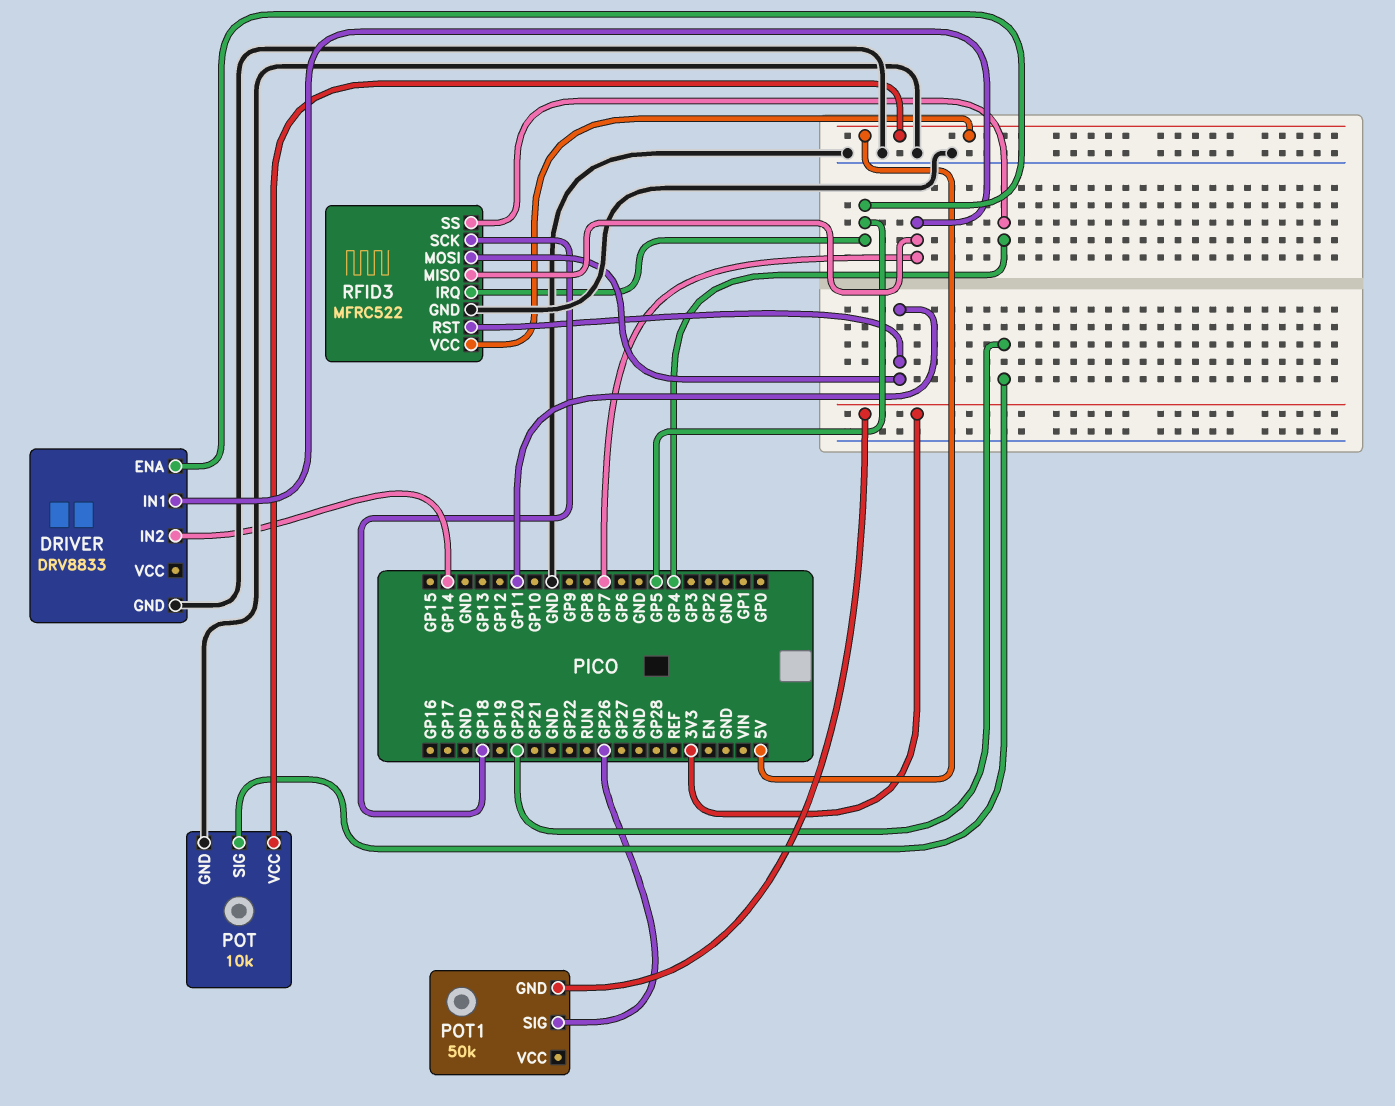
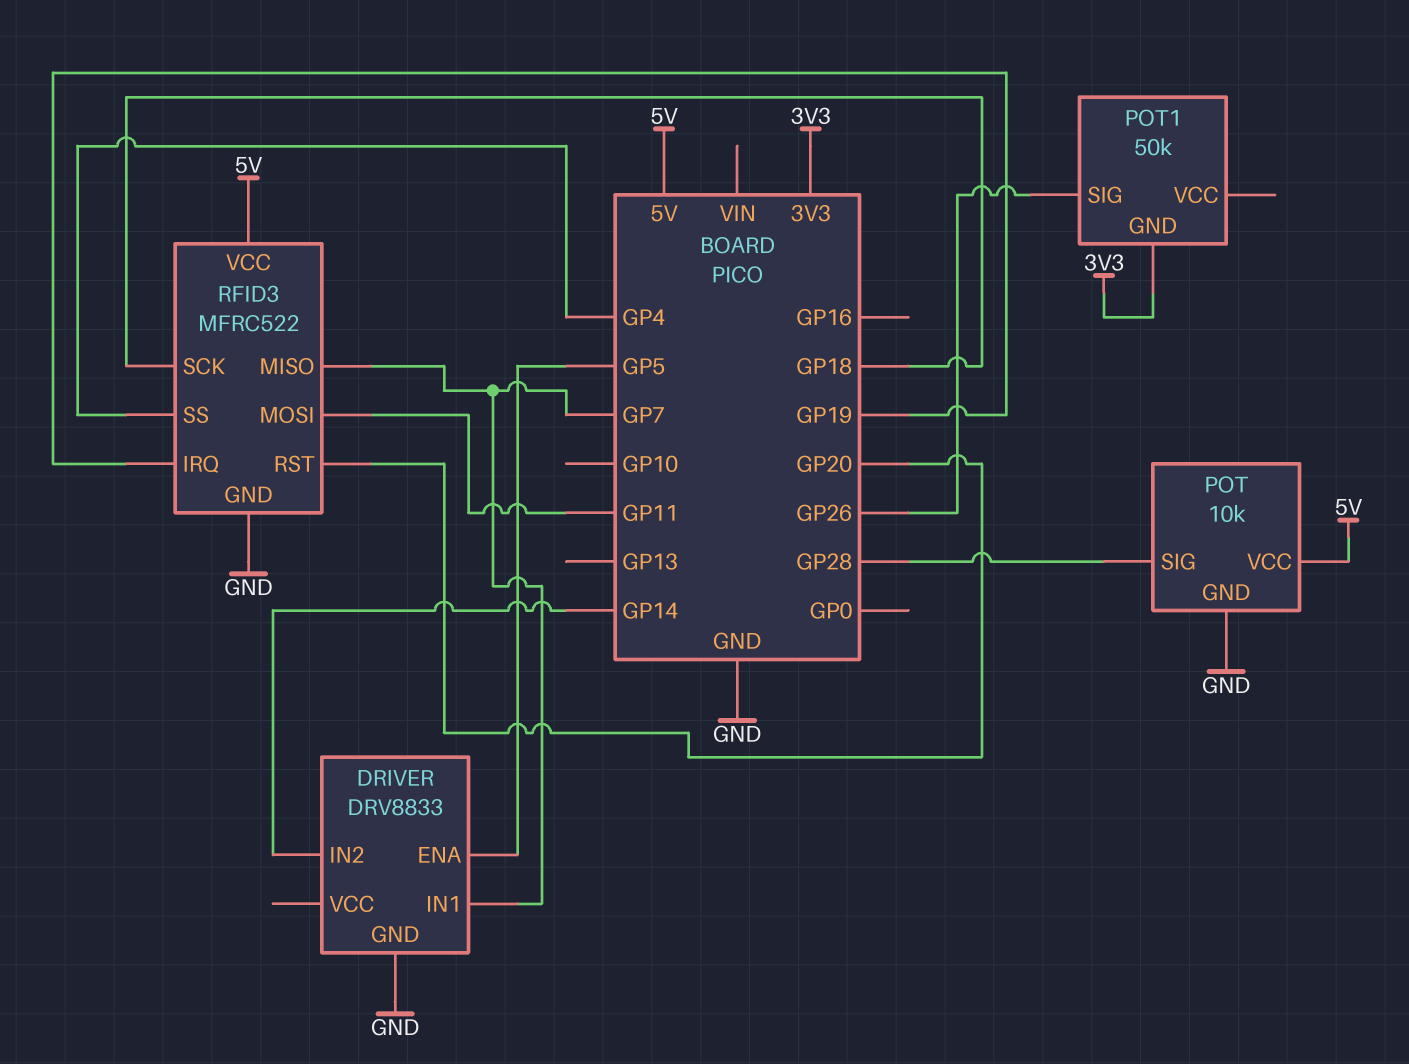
POT pin SIG: GP20 -> GP28
RFID3 pin IRQ: GP5 -> GP19
RFID3 pin RST: GP11 -> GP20

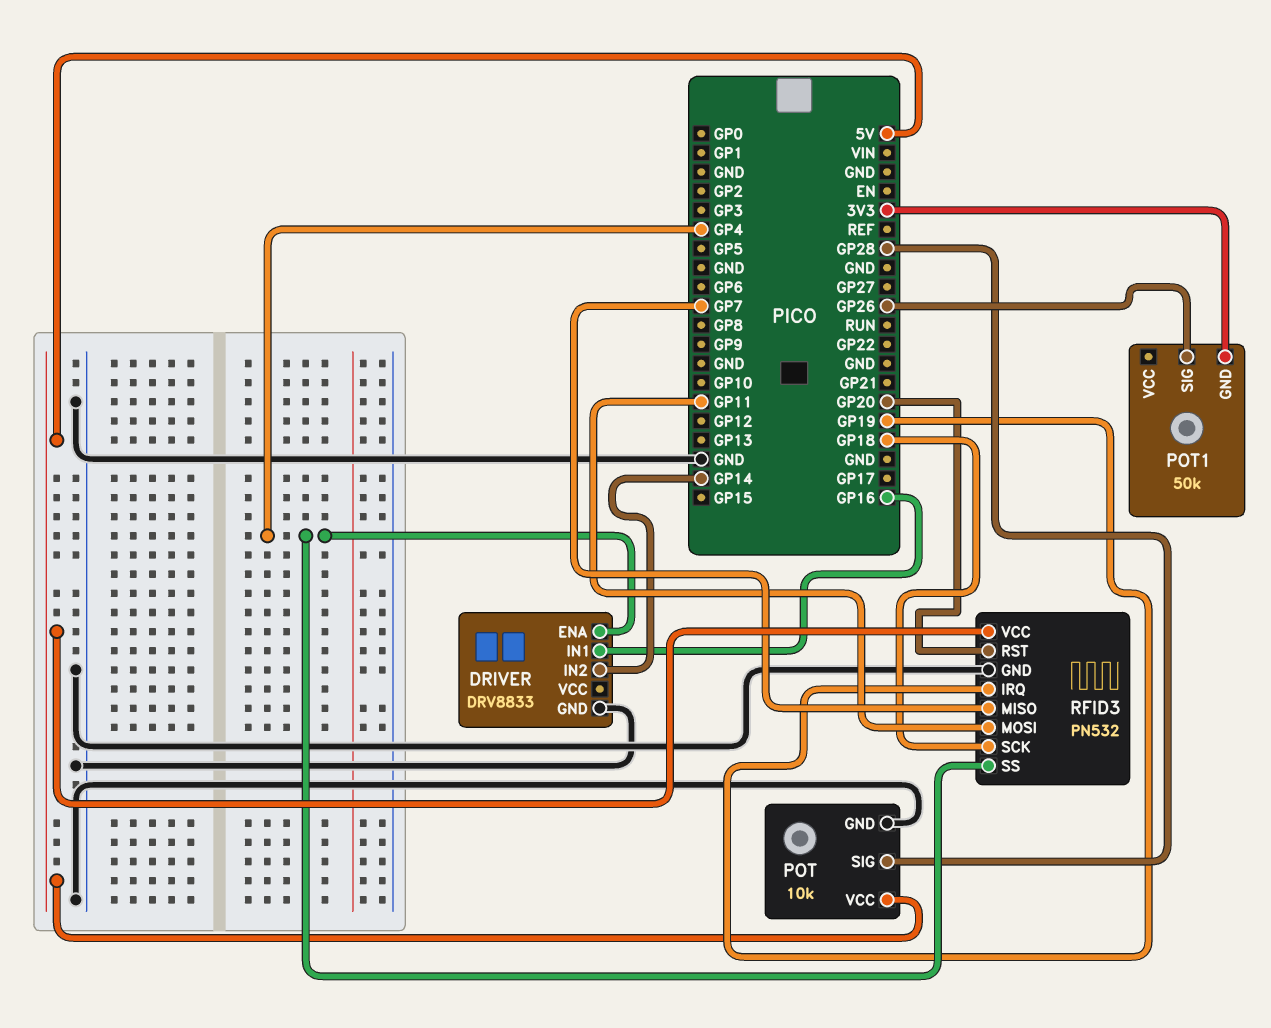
DRIVER pin ENA: GP5 -> GP4
DRIVER pin IN1: GP7 -> GP16
RFID3: MFRC522 -> PN532

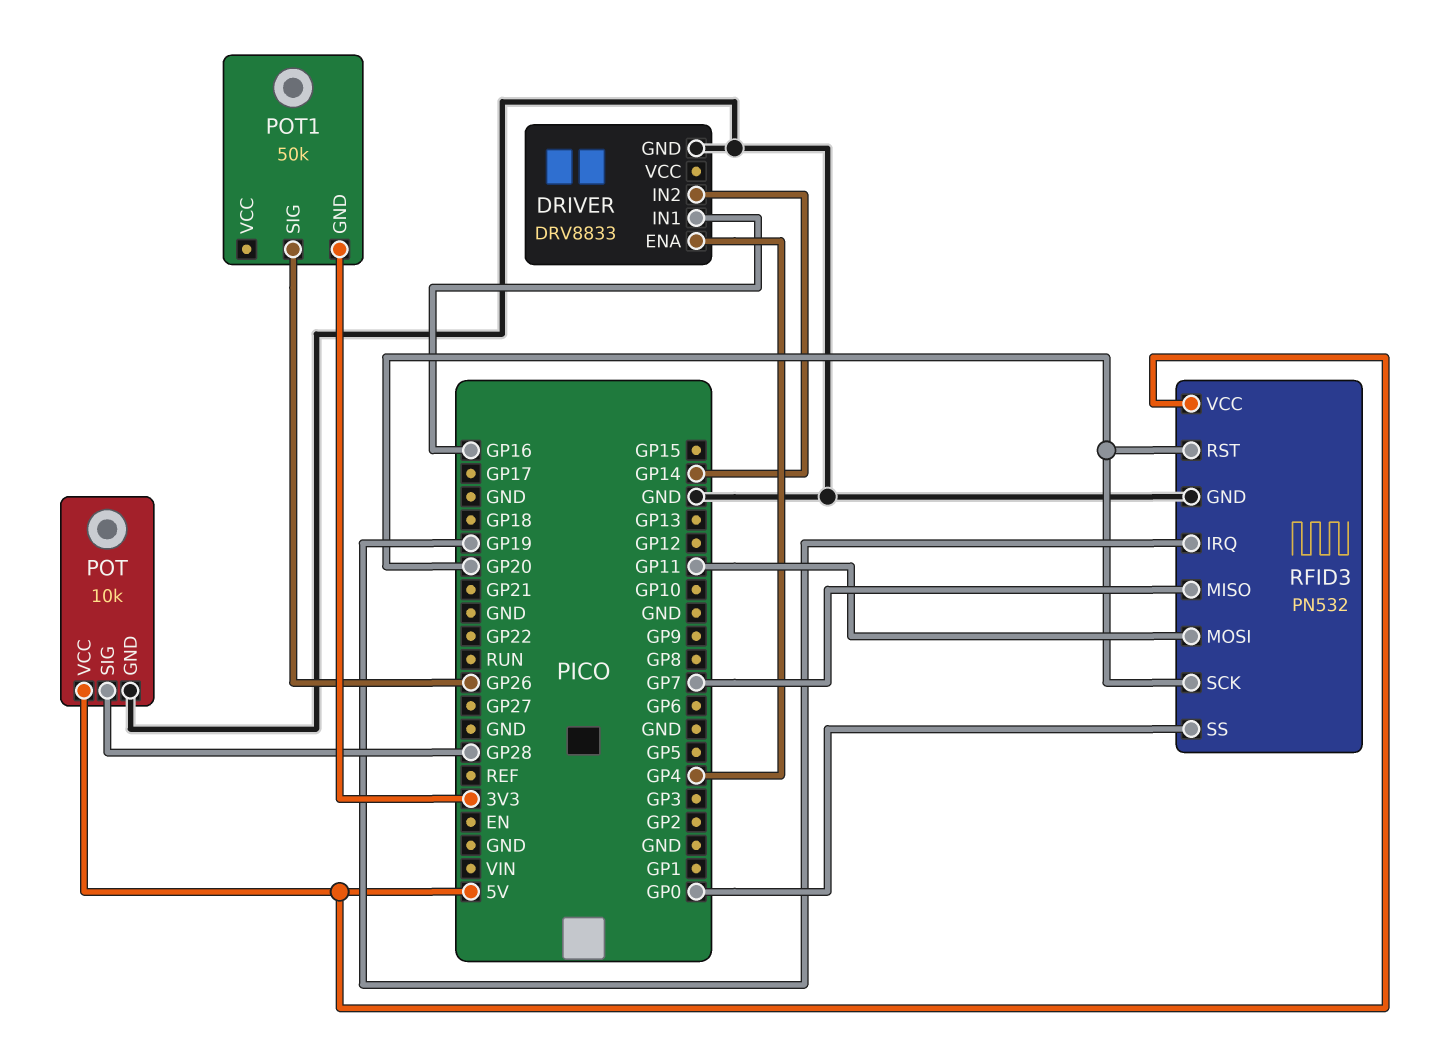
RFID3 pin SCK: GP18 -> GP20
RFID3 pin SS: GP4 -> GP0

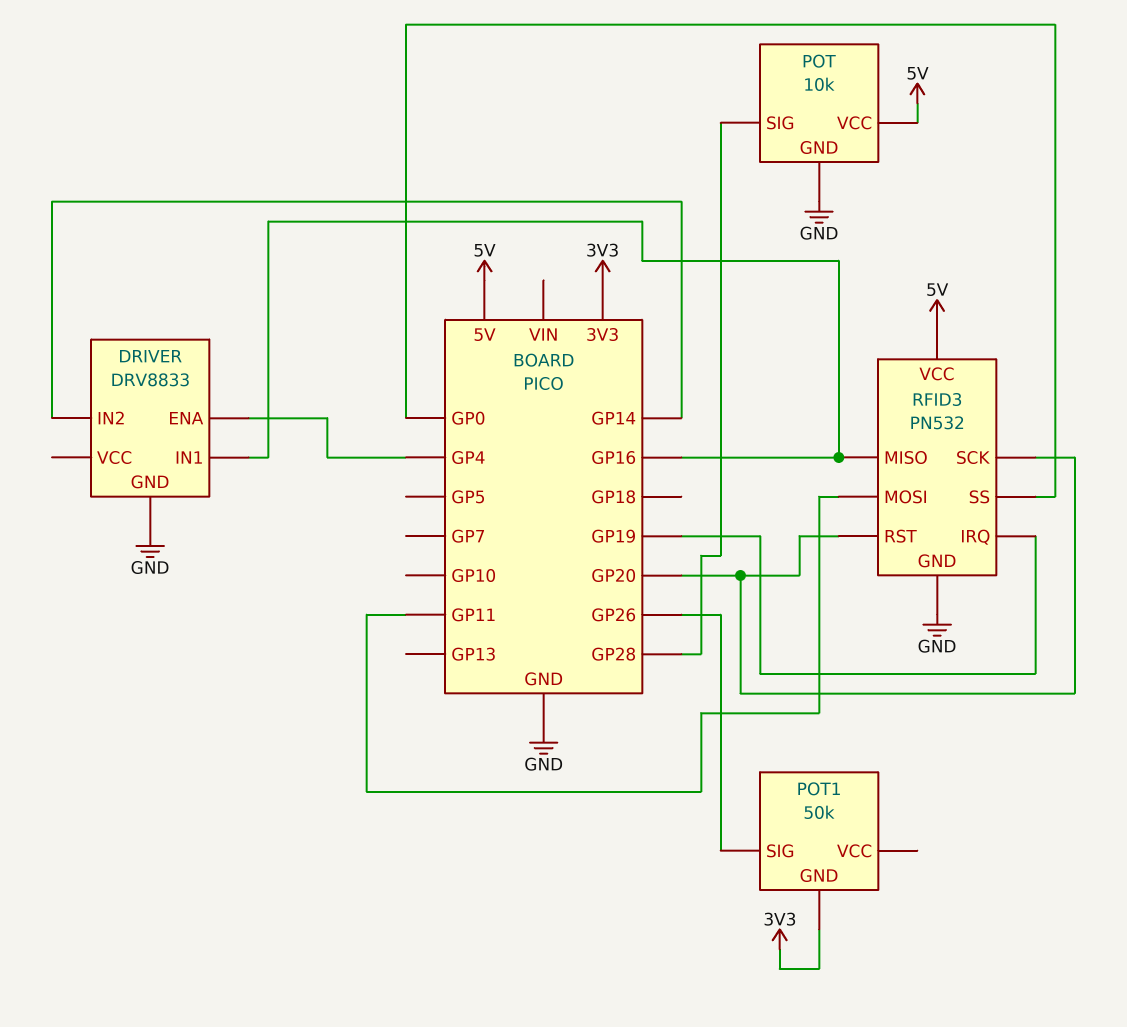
RFID3 pin MISO: GP7 -> GP16

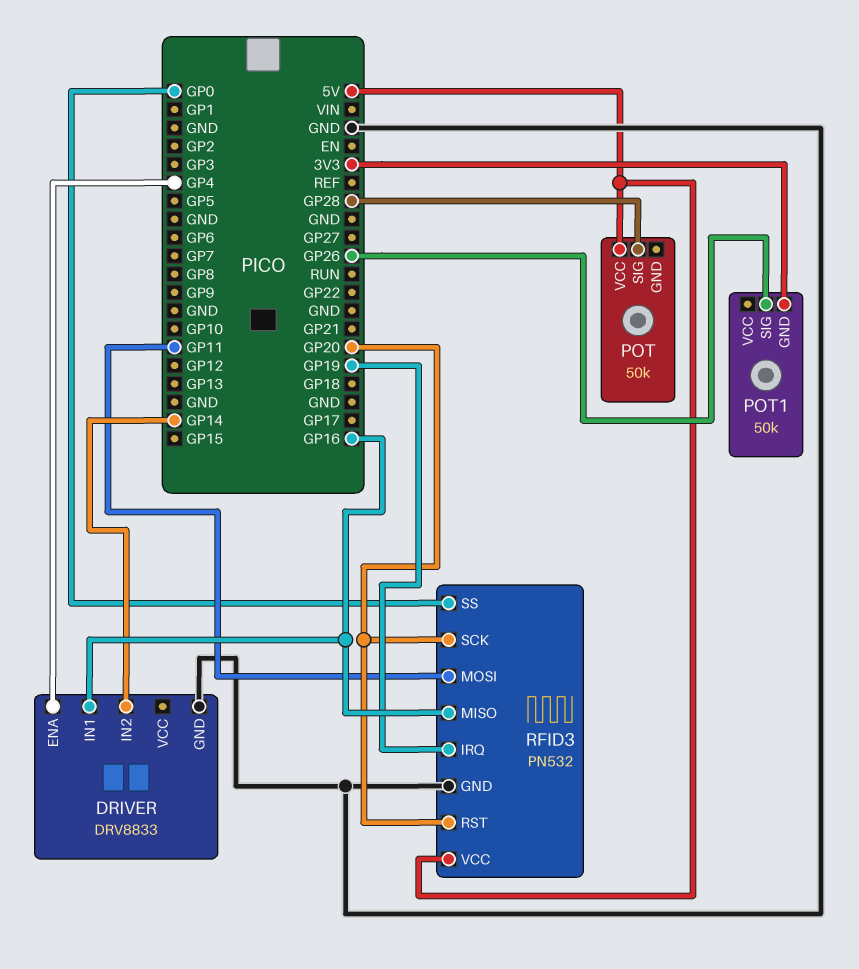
POT: 10k -> 50k
POT pin GND: GND -> none

